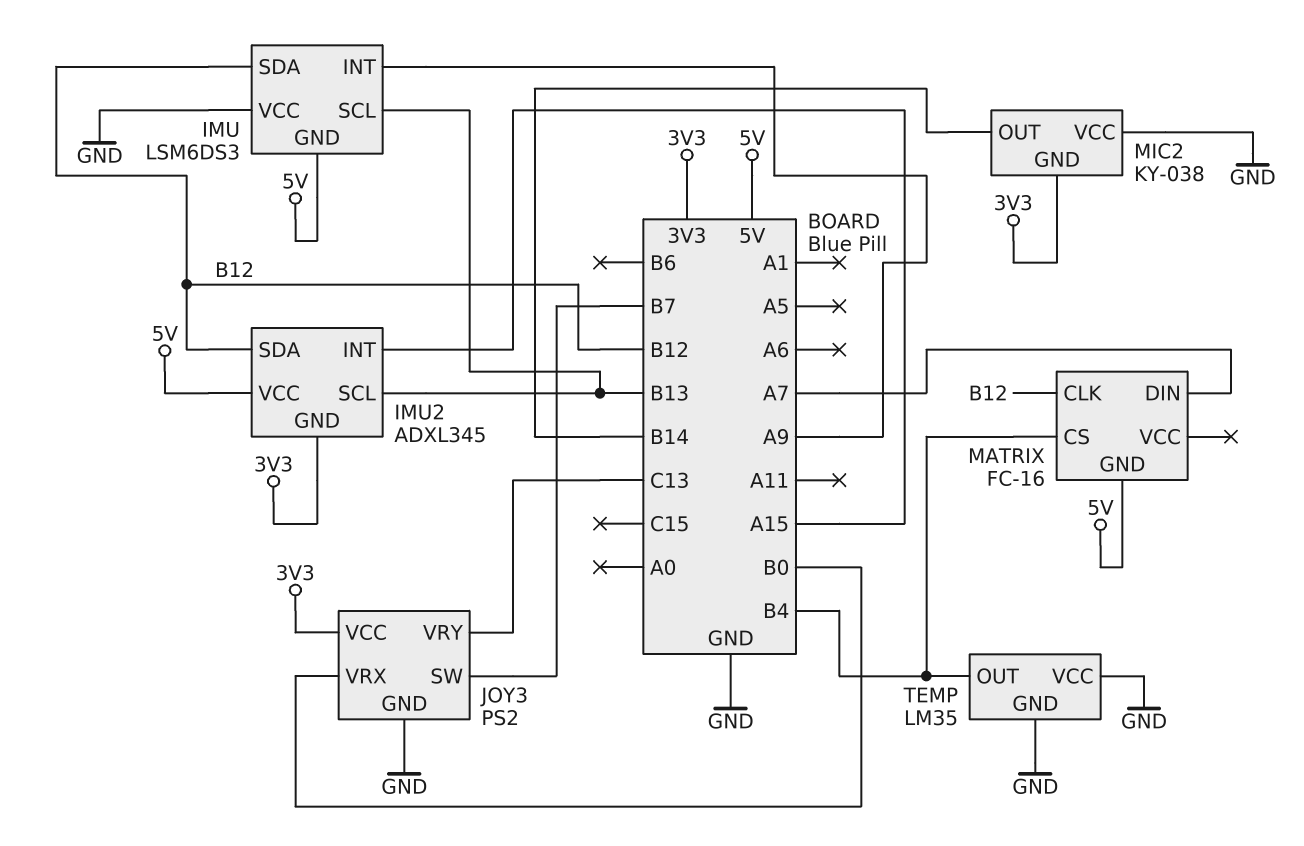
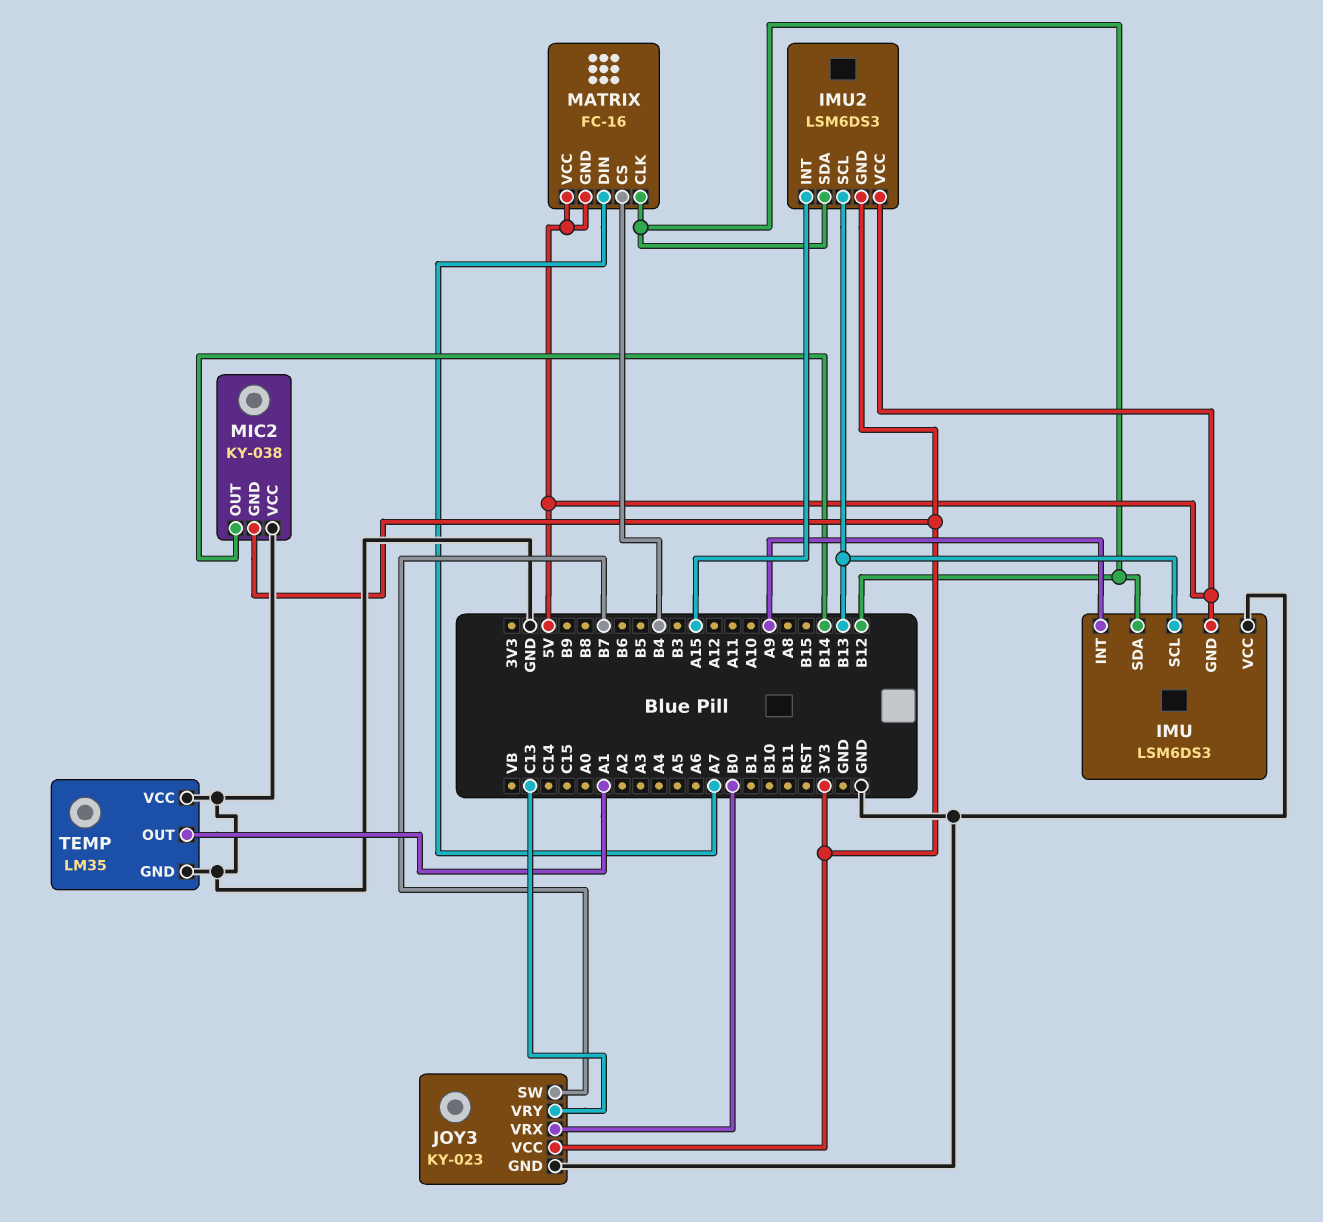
IMU2: ADXL345 -> LSM6DS3
JOY3: PS2 -> KY-023
MATRIX pin VCC: none -> 5V
TEMP pin OUT: B4 -> A1

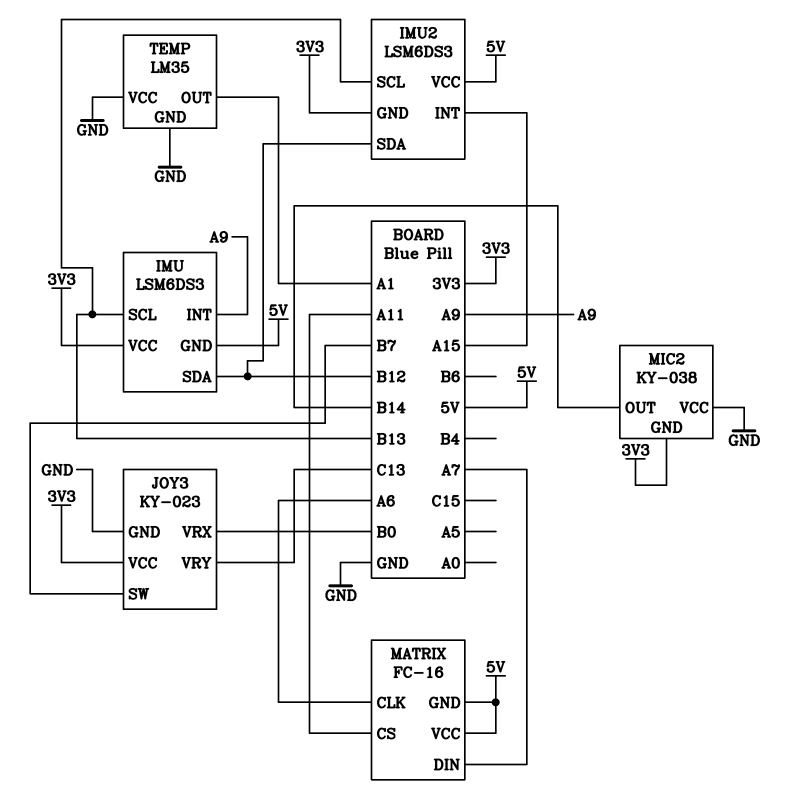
IMU pin VCC: GND -> 3V3
MATRIX pin CLK: B12 -> A6
MATRIX pin CS: B4 -> A11

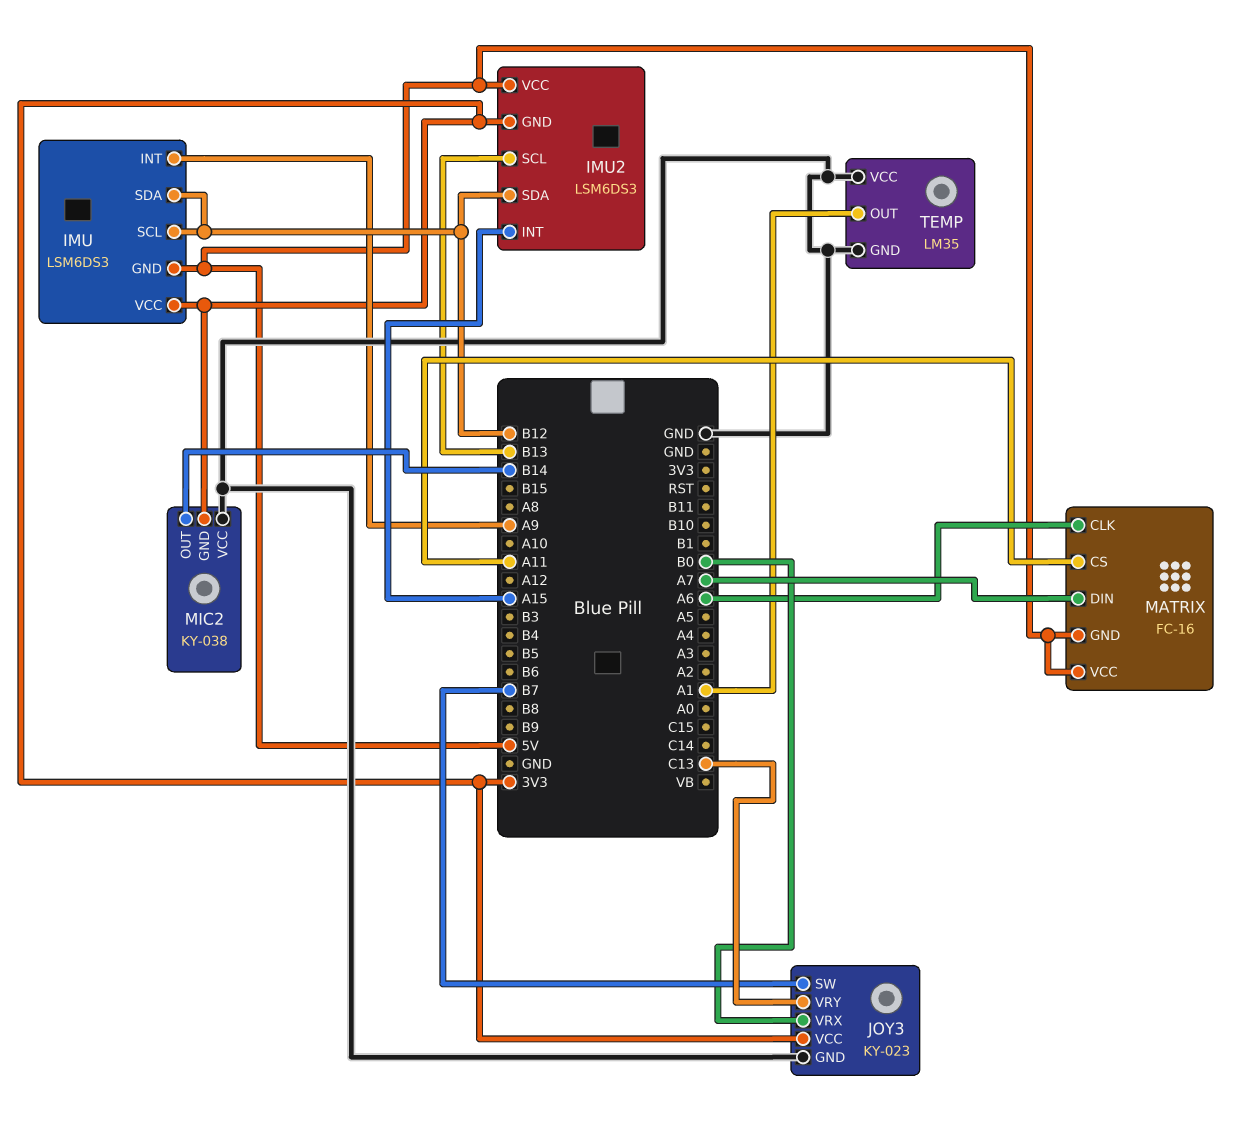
IMU pin SCL: B13 -> B12

